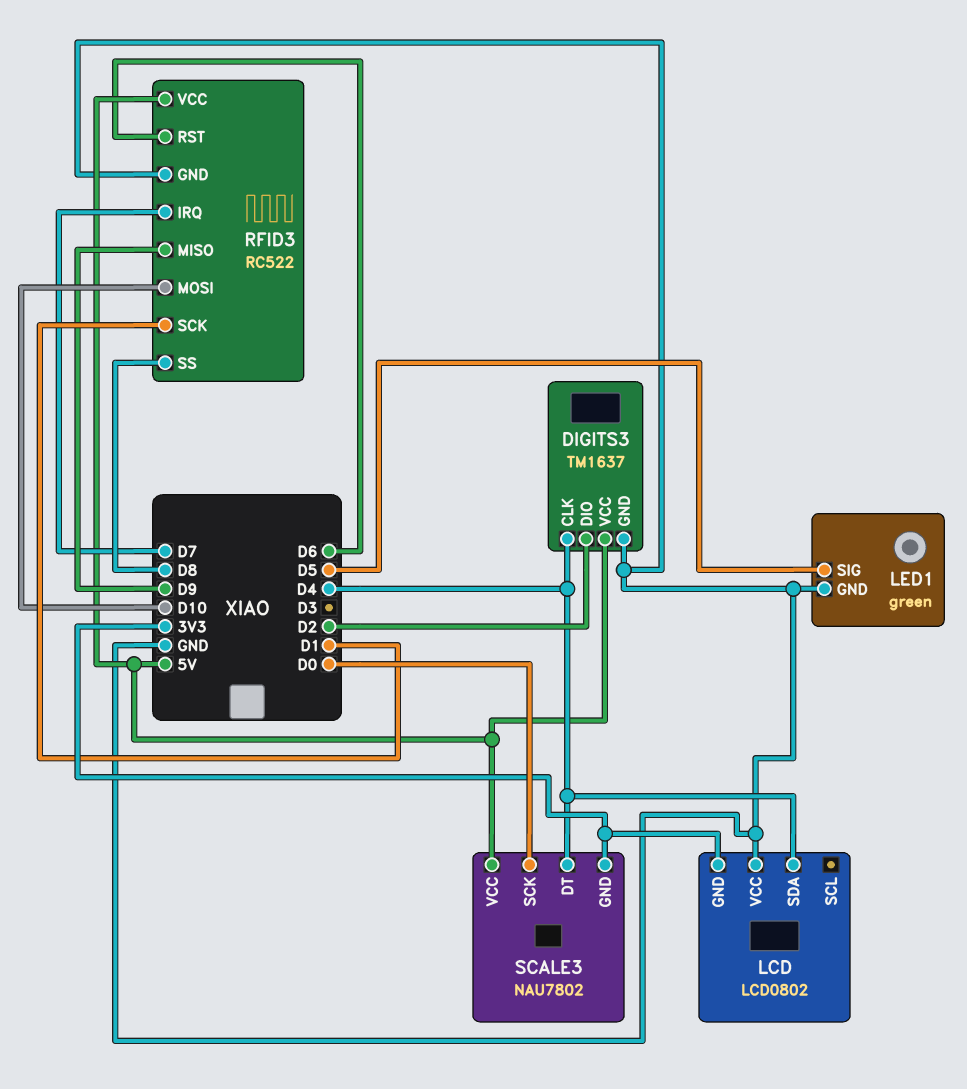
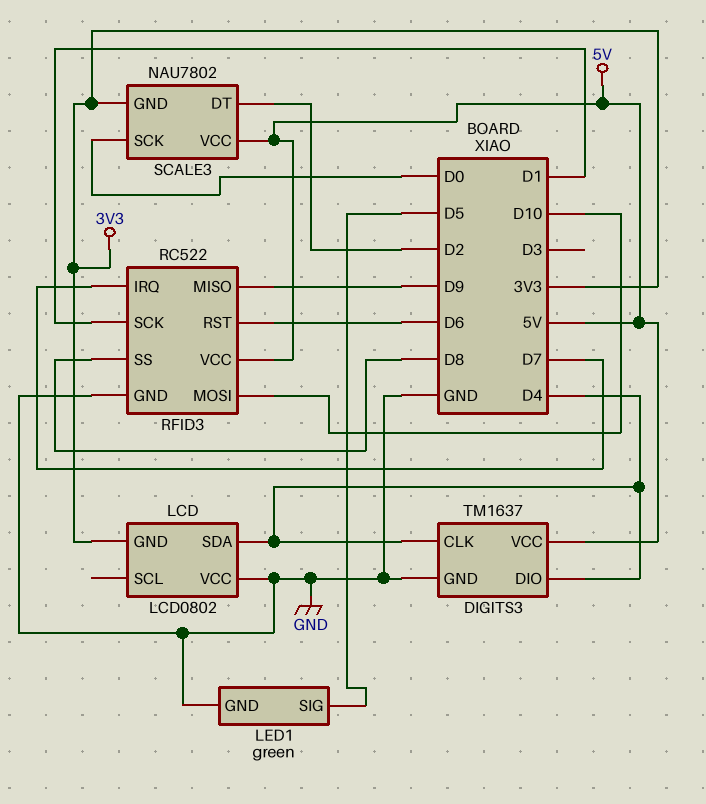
DIGITS3 pin DIO: D2 -> D4
SCALE3 pin DT: D4 -> D2

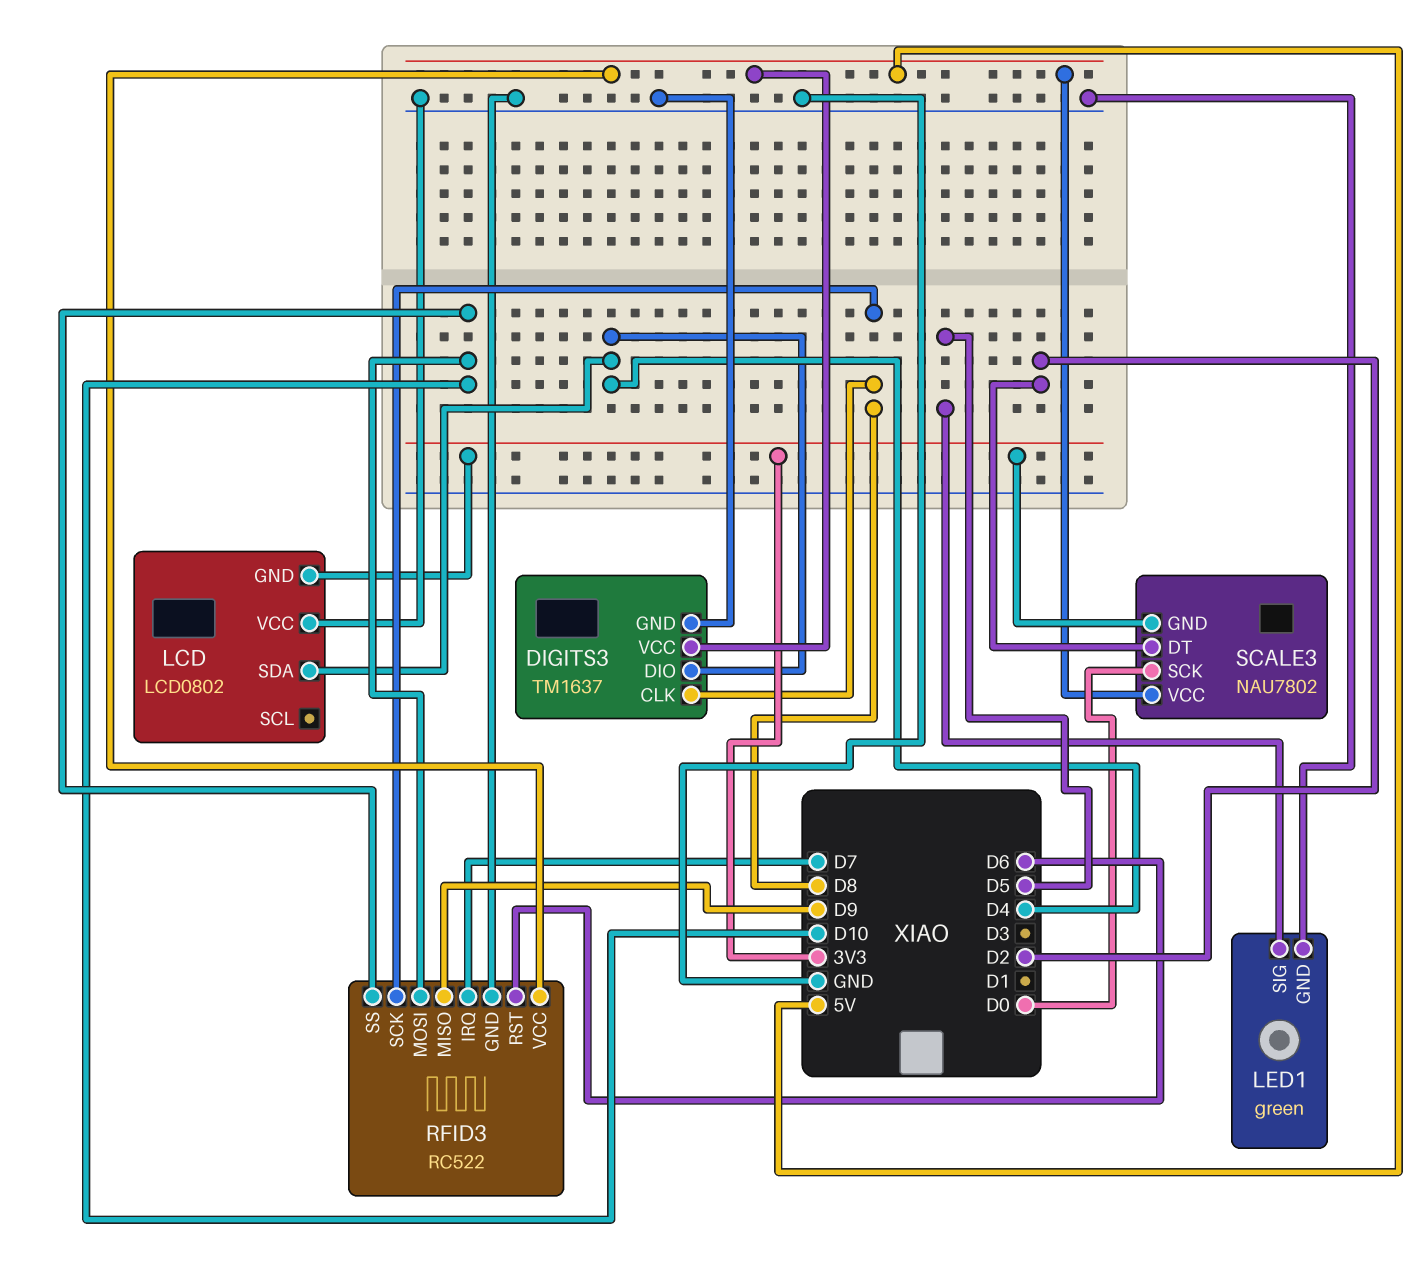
DIGITS3 pin CLK: D4 -> D8
RFID3 pin SCK: D1 -> D8
RFID3 pin SS: D8 -> D10

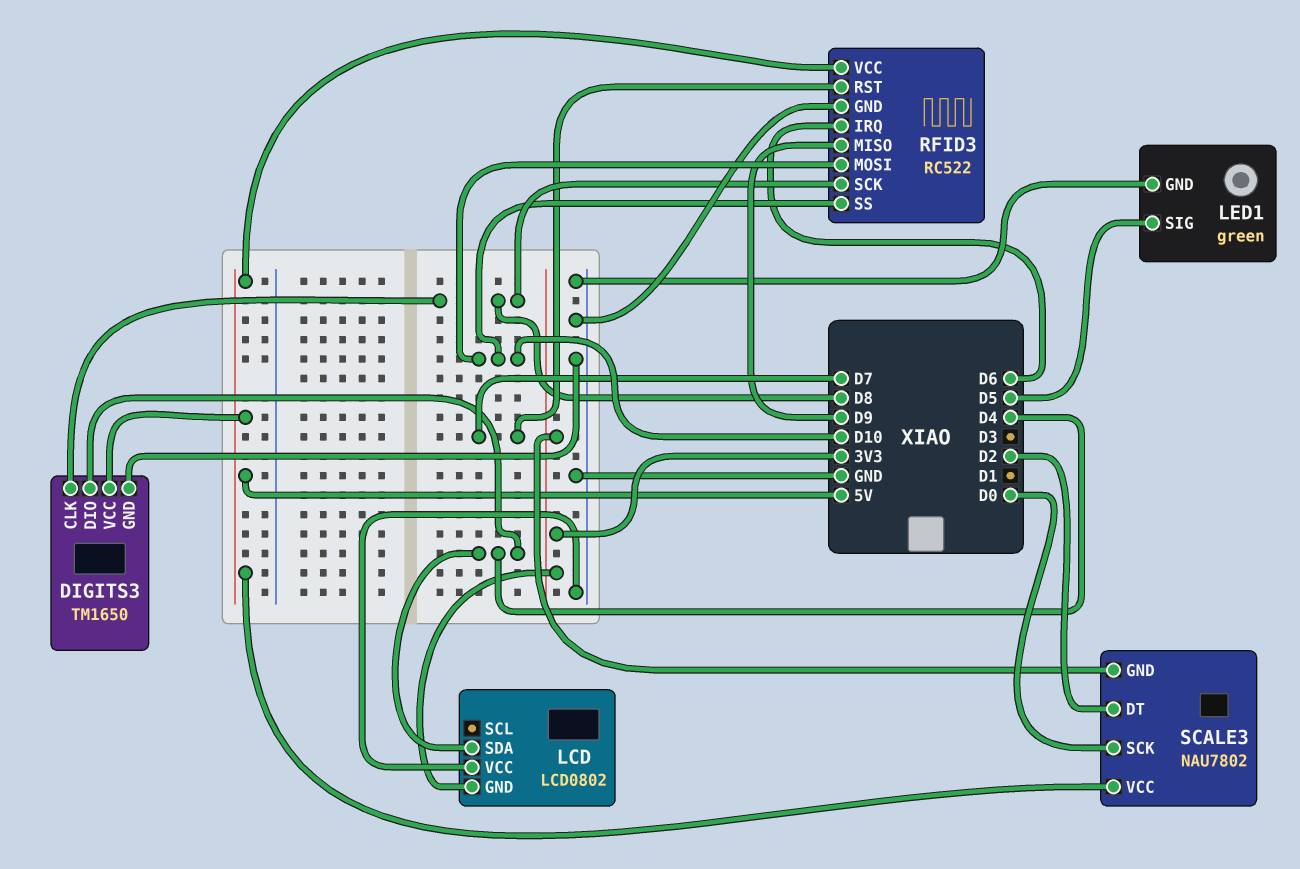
DIGITS3: TM1637 -> TM1650
RFID3 pin IRQ: D7 -> D6
RFID3 pin RST: D6 -> D7

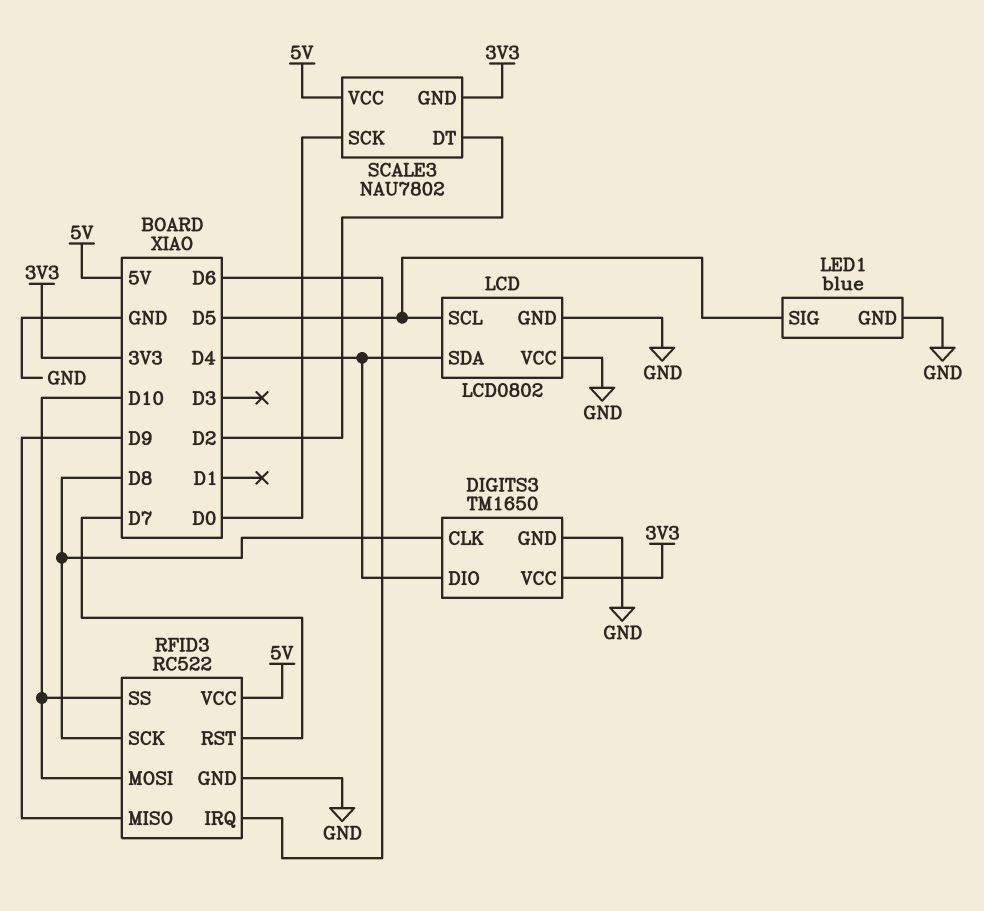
DIGITS3 pin VCC: 5V -> 3V3
LCD pin GND: 3V3 -> GND
LCD pin SCL: none -> D5
LED1: green -> blue

